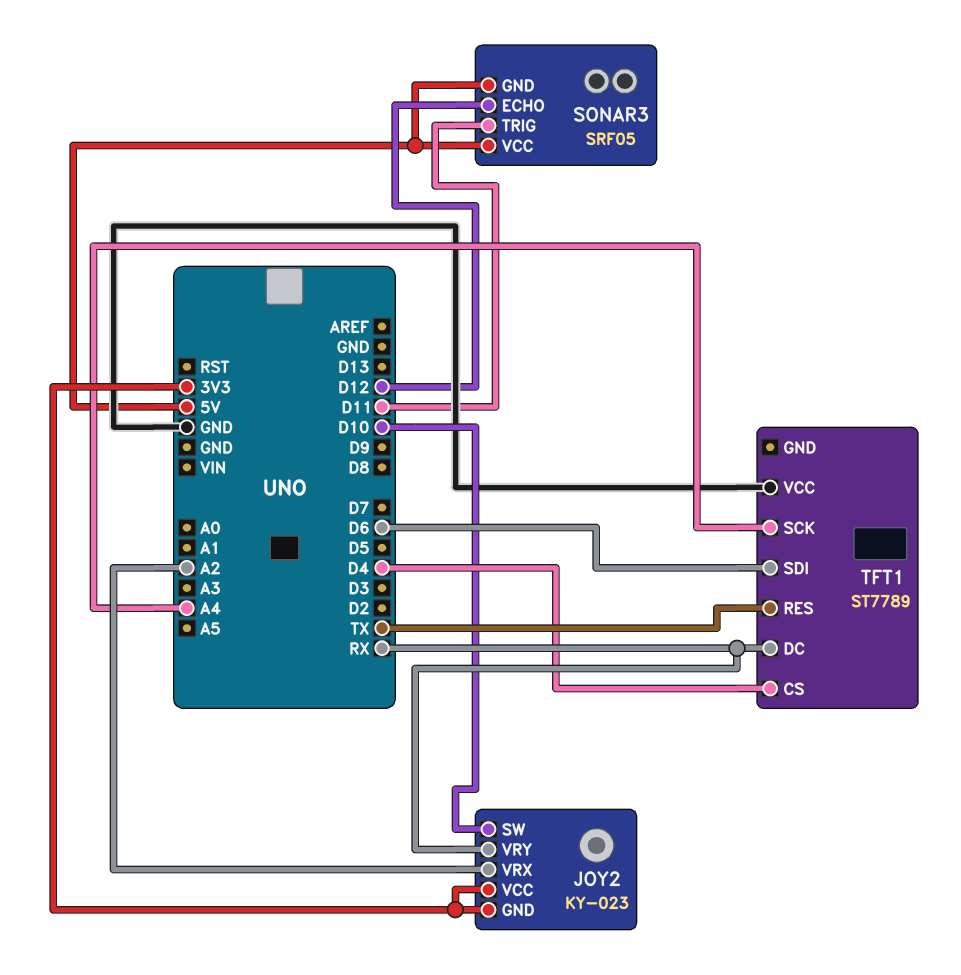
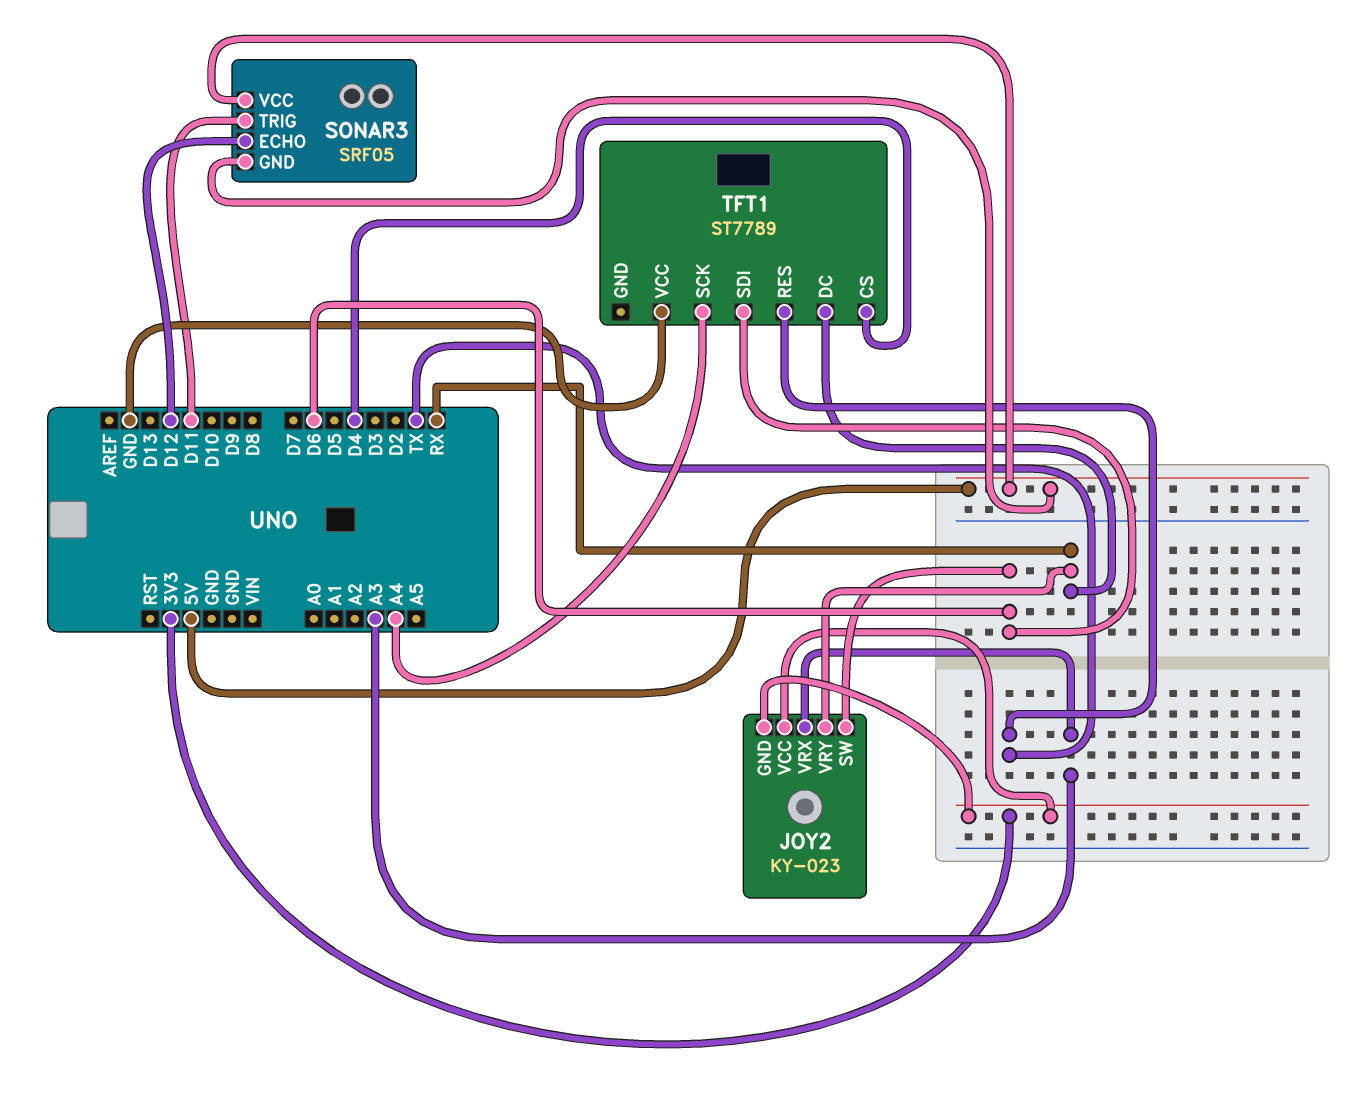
JOY2 pin SW: D10 -> D6
JOY2 pin VRX: A2 -> A3

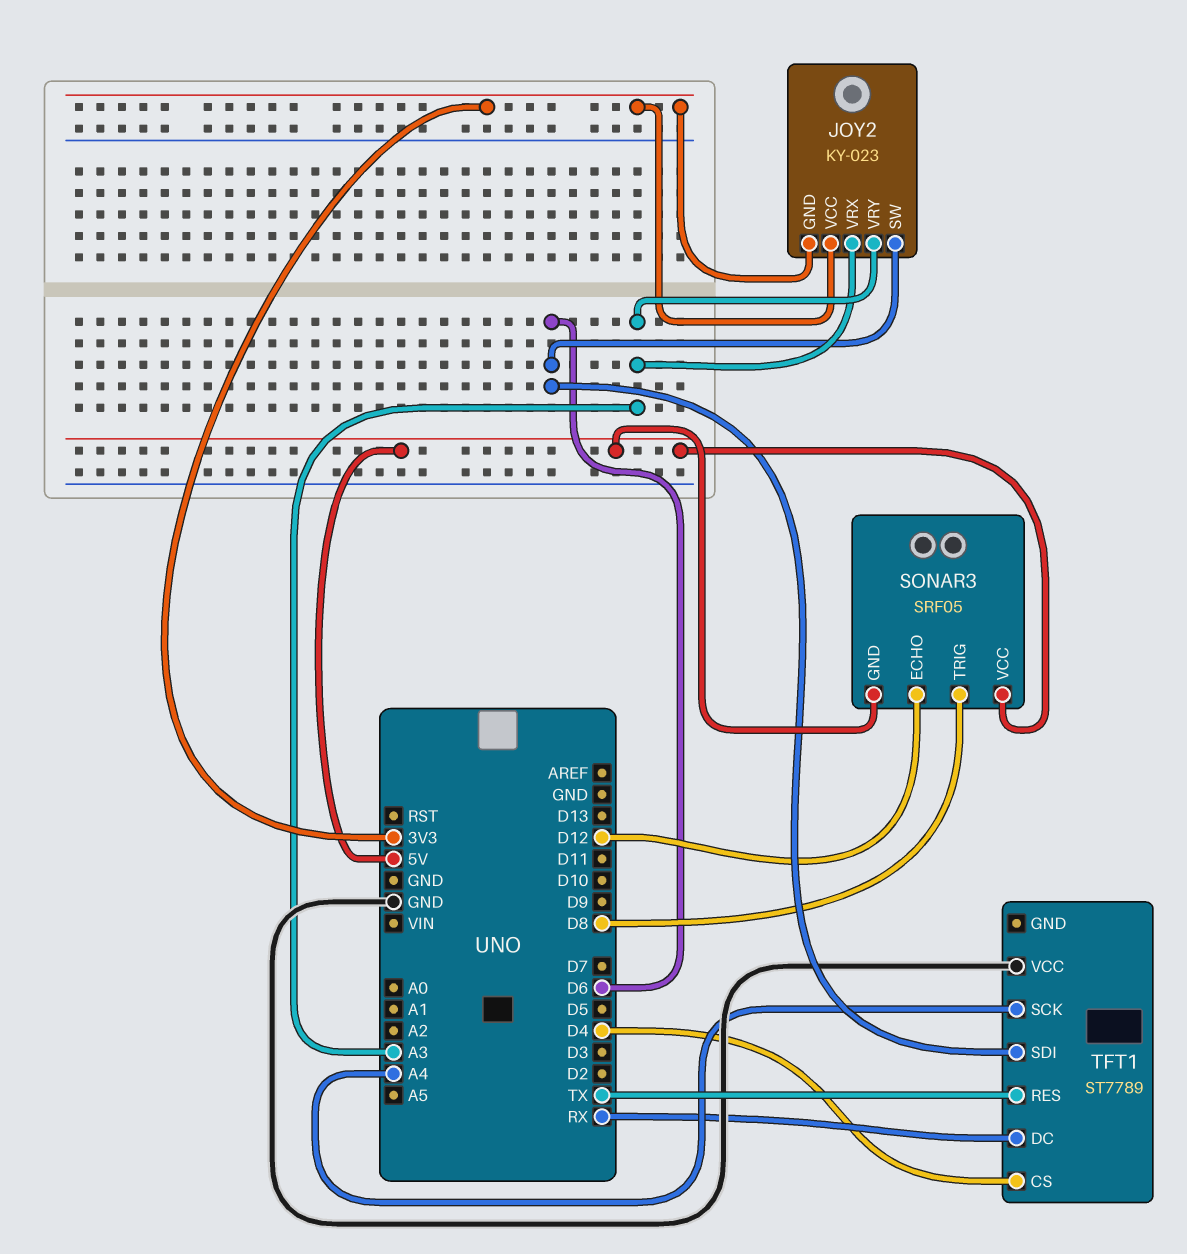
JOY2 pin VRY: RX -> A3
SONAR3 pin TRIG: D11 -> D8

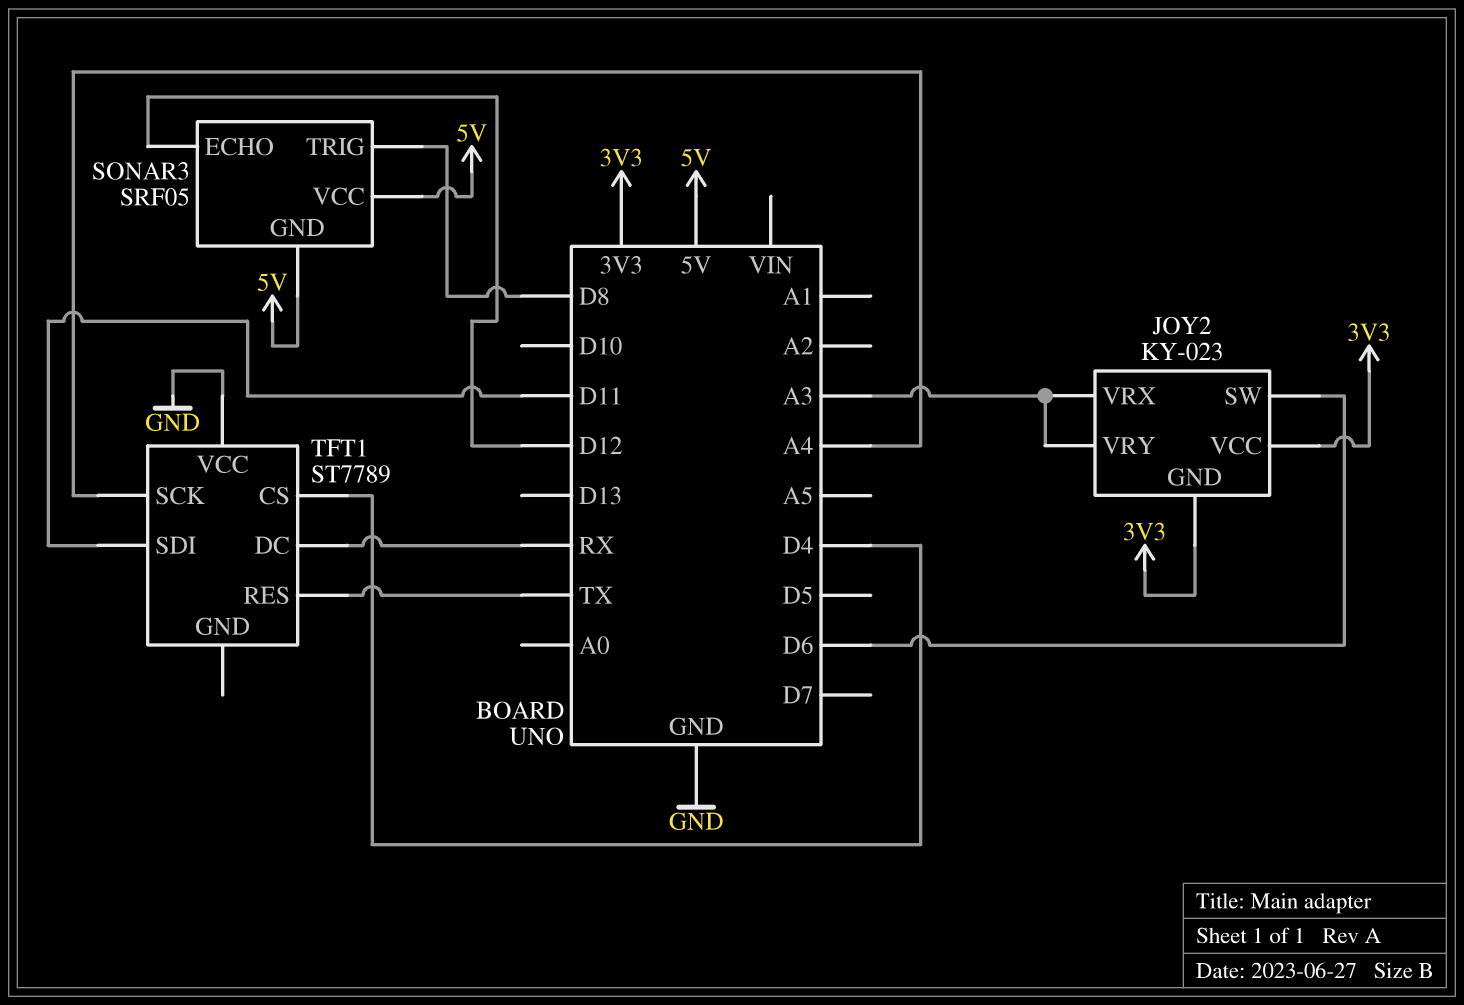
TFT1 pin SDI: D6 -> D11

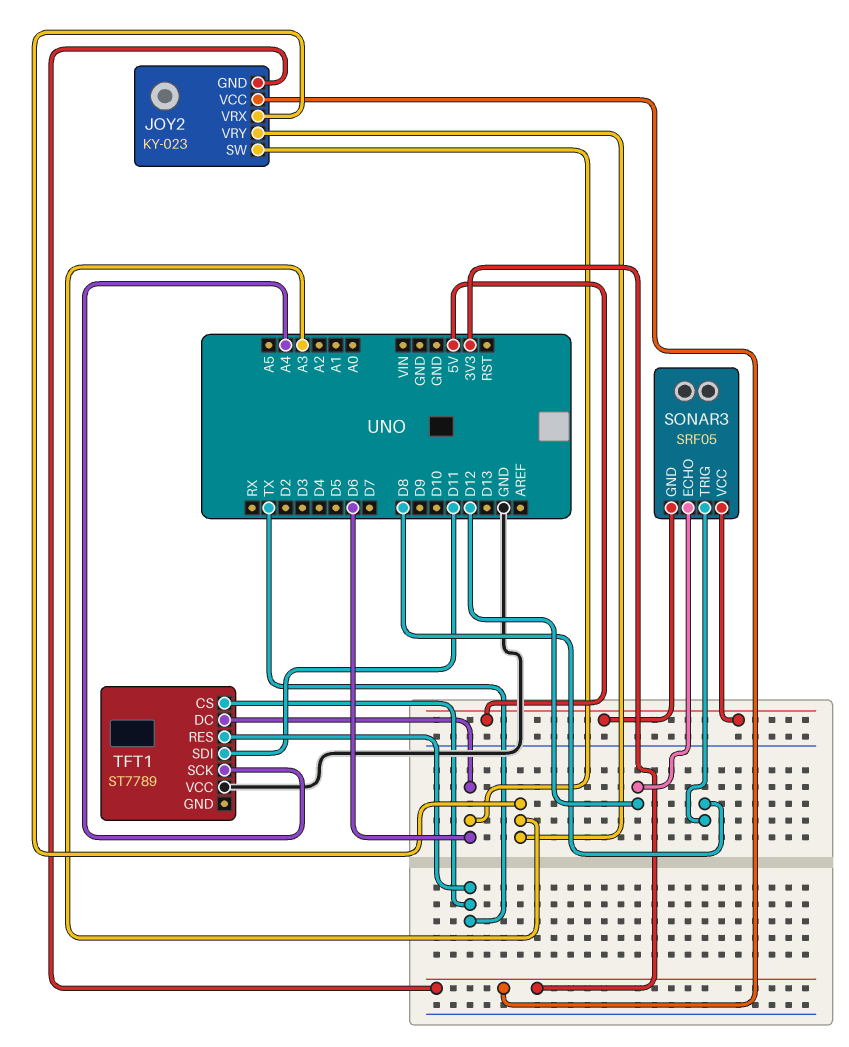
TFT1 pin CS: D4 -> TX
TFT1 pin DC: RX -> D6

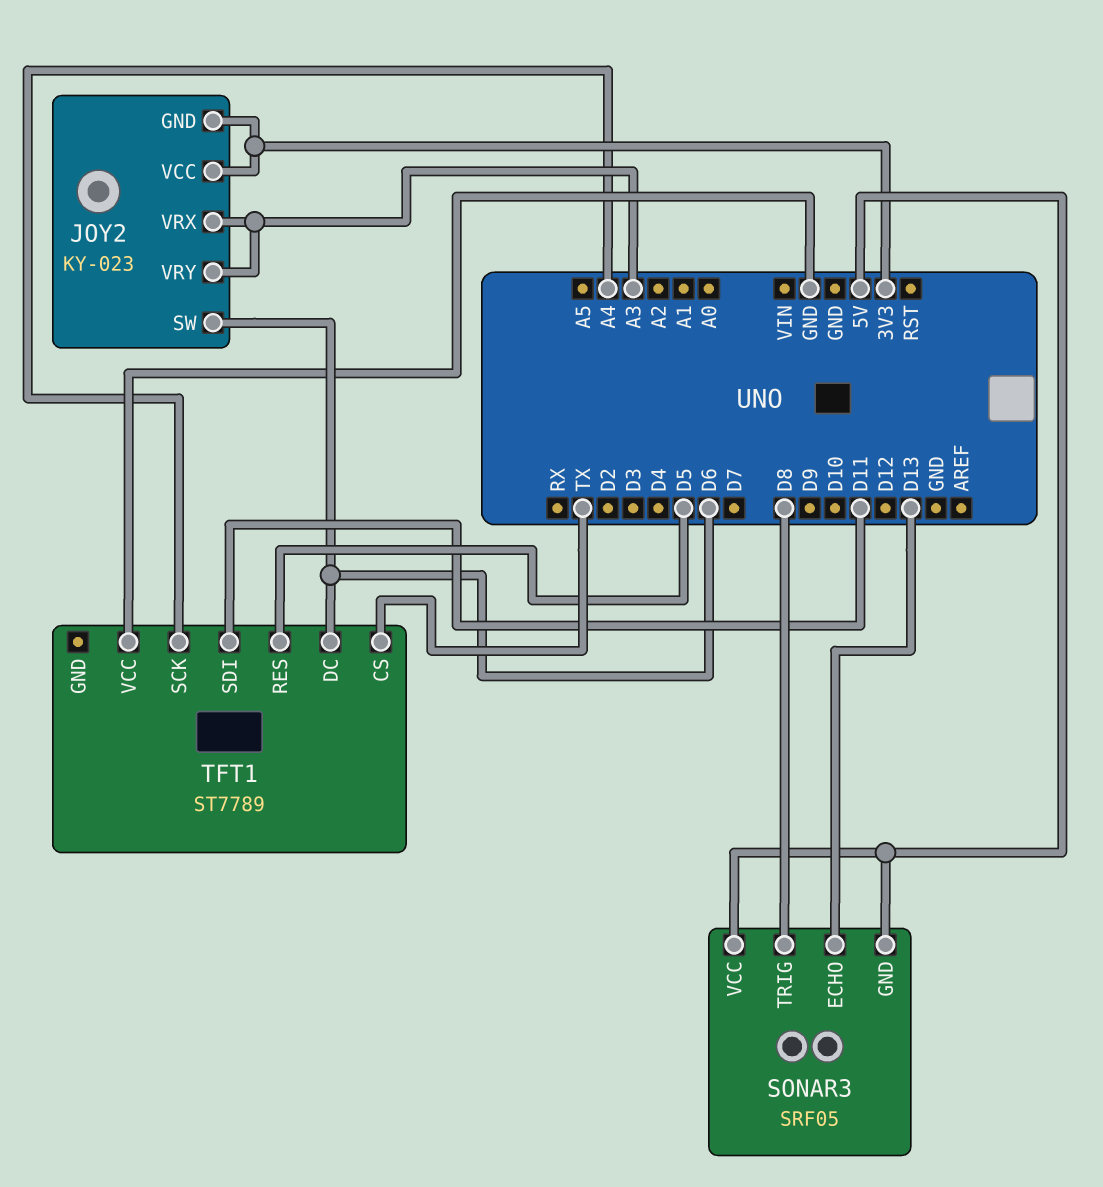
SONAR3 pin ECHO: D12 -> D13
TFT1 pin RES: TX -> D5

